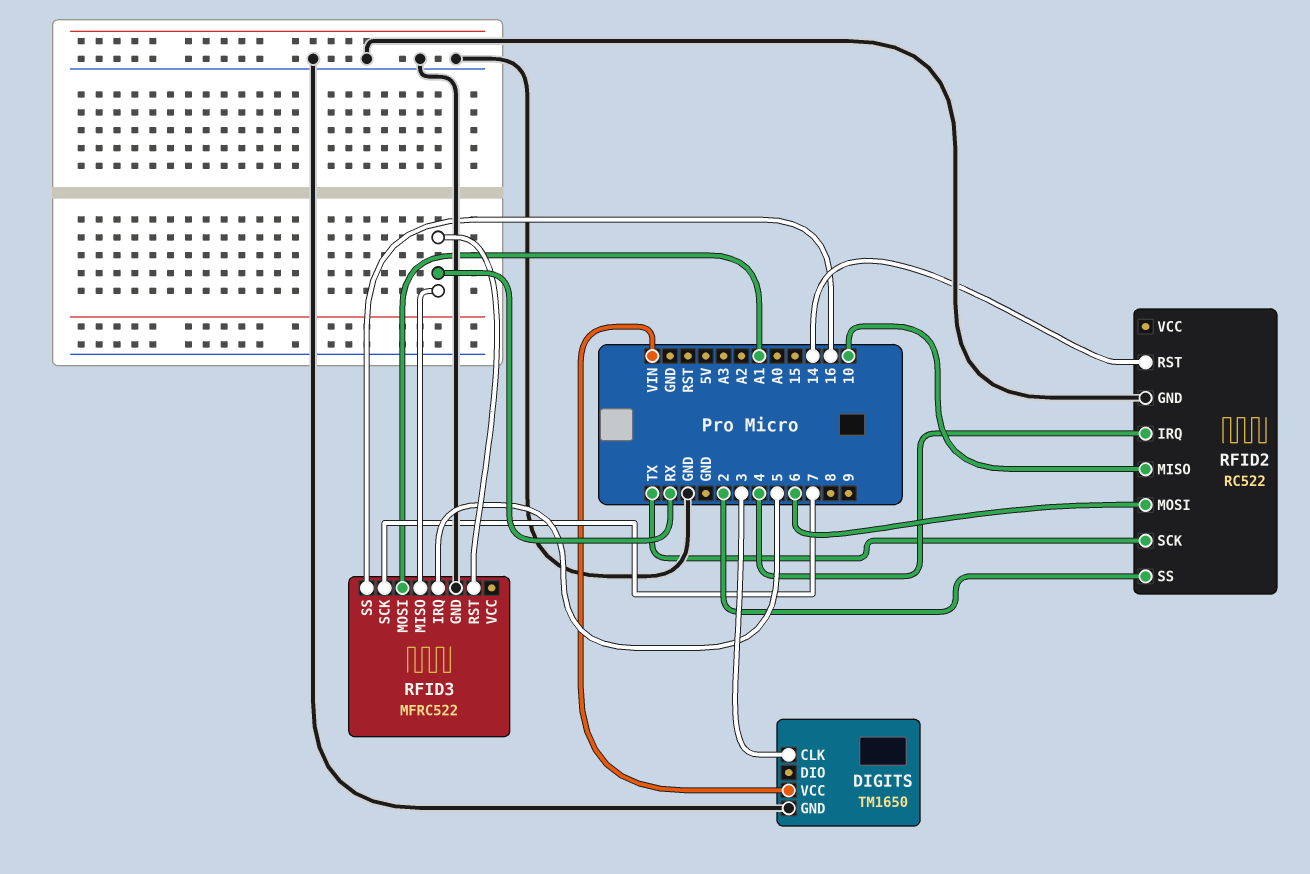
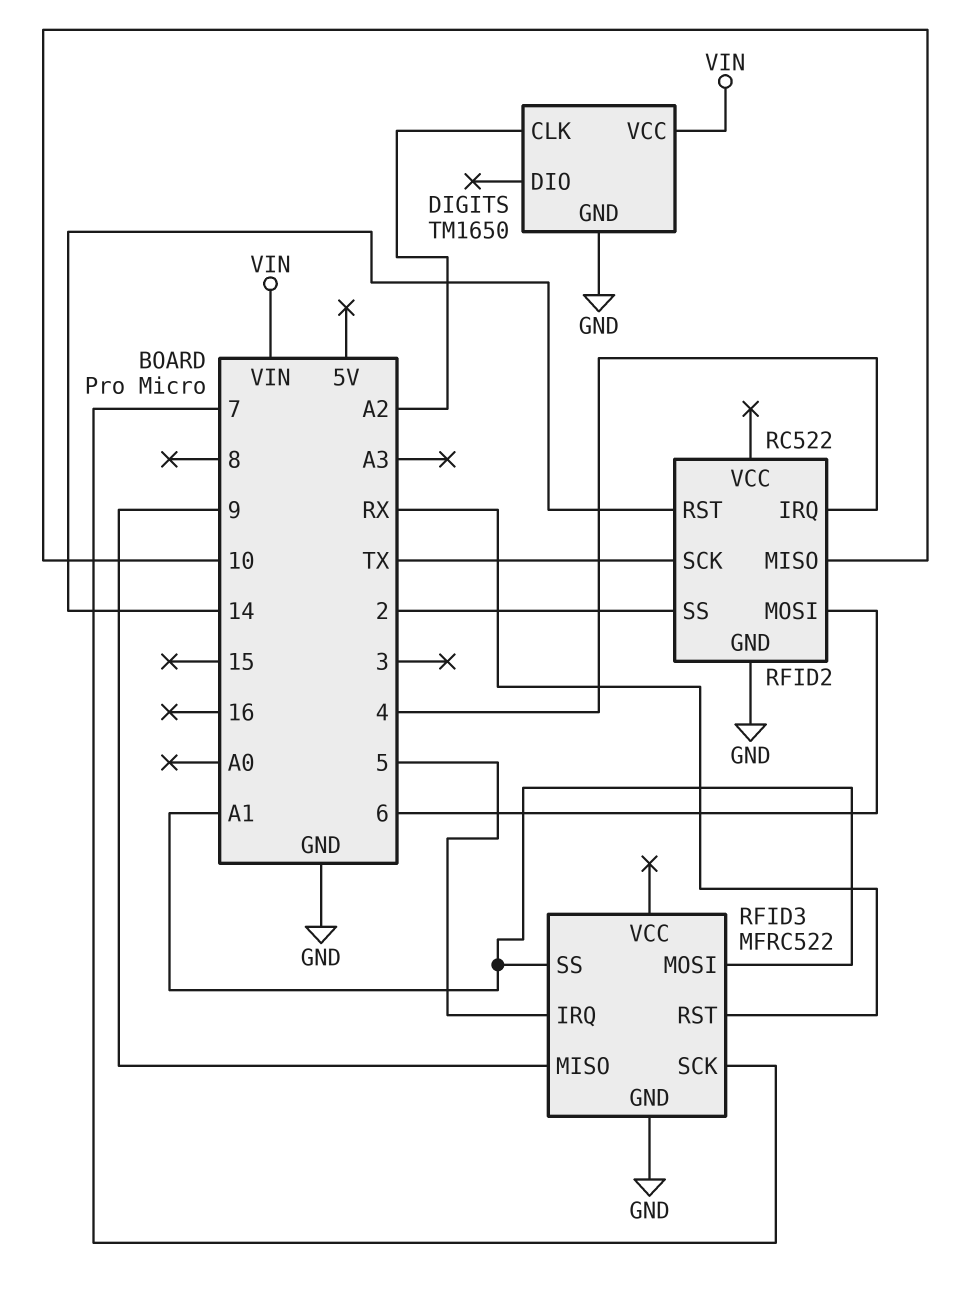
DIGITS pin CLK: 3 -> A2
RFID3 pin MISO: RX -> 9
RFID3 pin SS: 16 -> A1

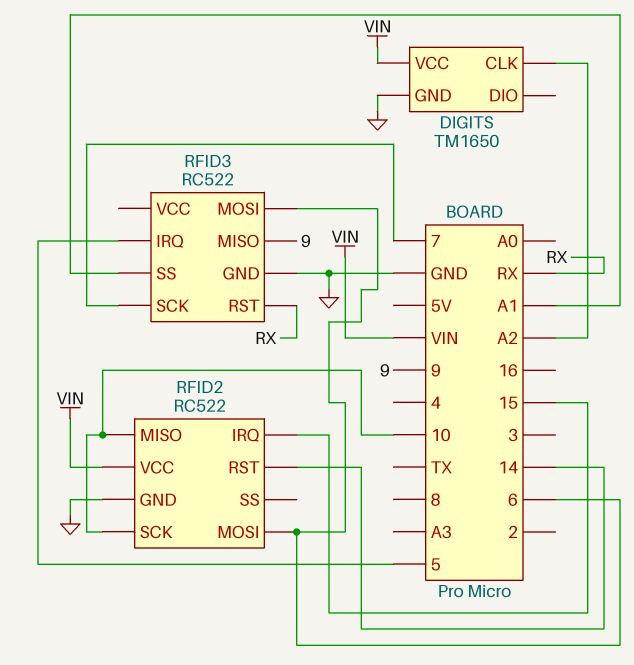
RFID2 pin IRQ: 4 -> 15
RFID2 pin SCK: TX -> 10
RFID2 pin SS: 2 -> none
RFID2 pin VCC: none -> VIN
RFID3: MFRC522 -> RC522
RFID3 pin MOSI: A1 -> 6

